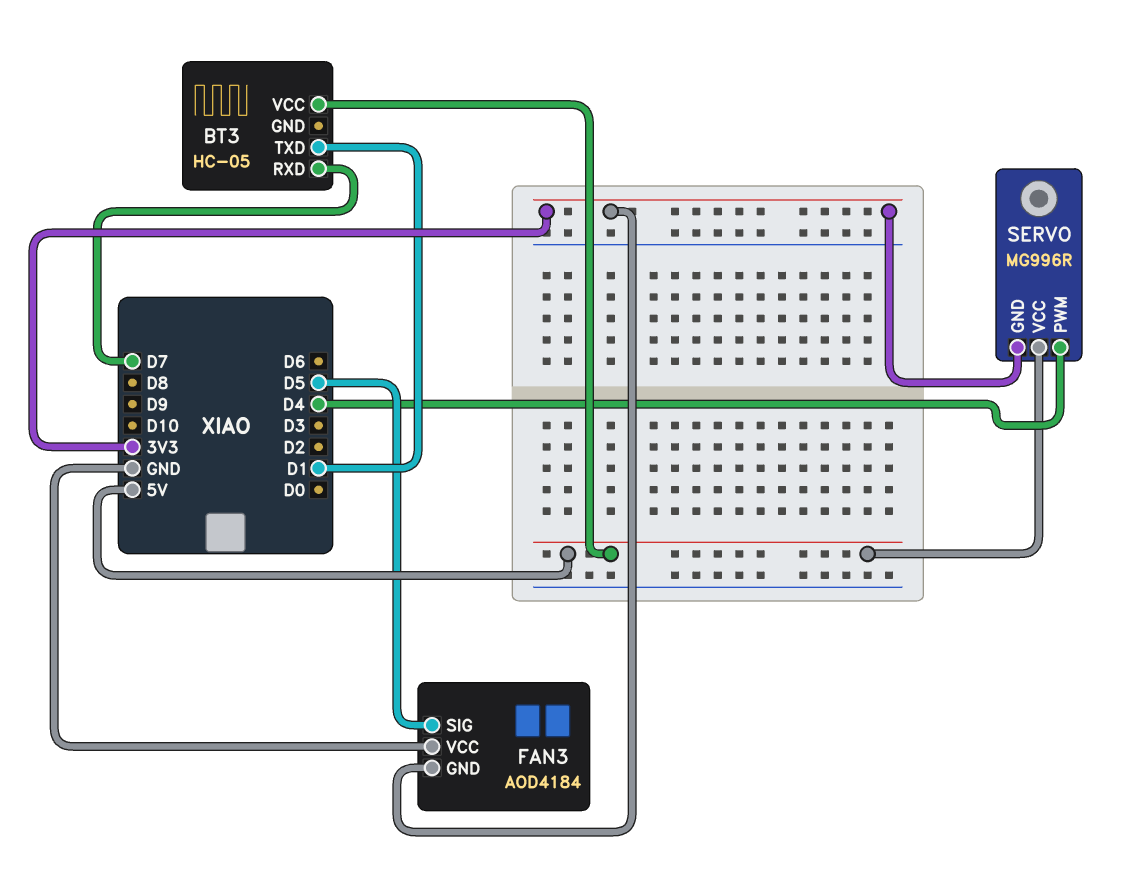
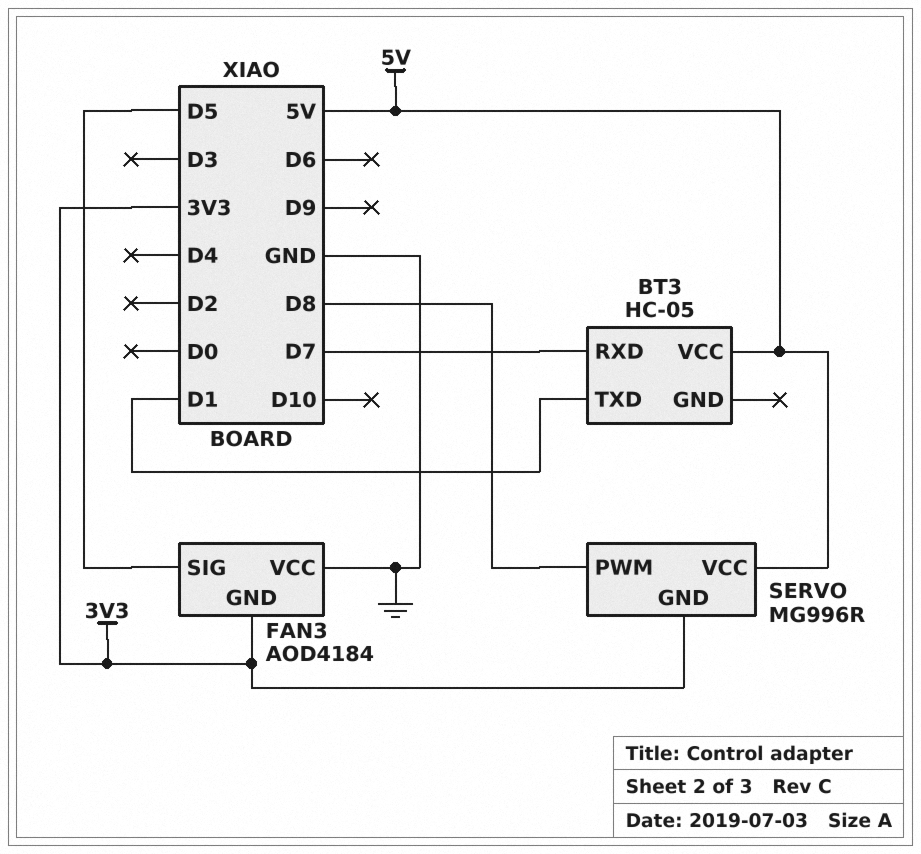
SERVO pin PWM: D4 -> D8

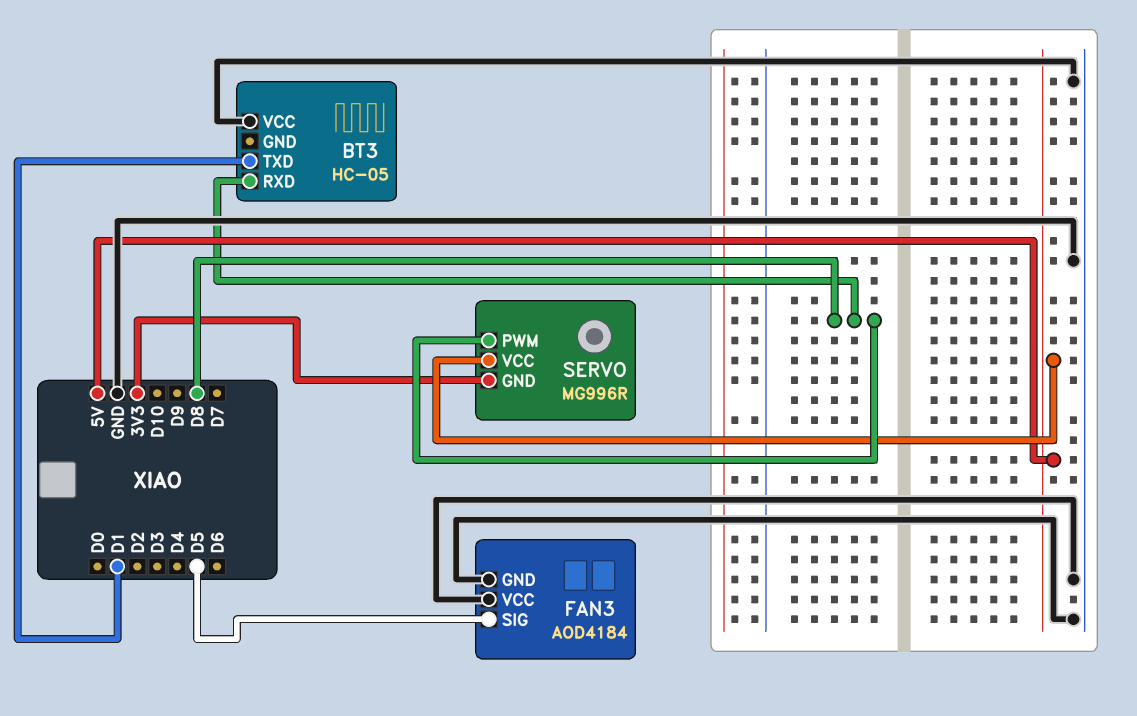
BT3 pin RXD: D7 -> D8
BT3 pin VCC: 5V -> GND
FAN3 pin GND: 3V3 -> GND

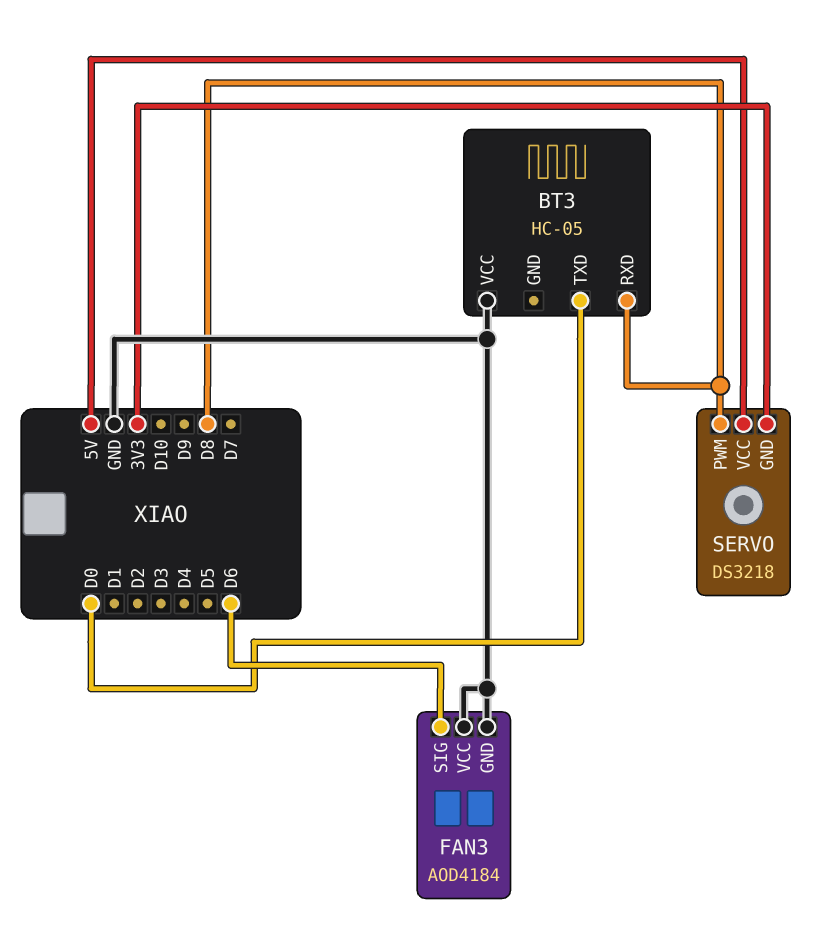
BT3 pin TXD: D1 -> D0
FAN3 pin SIG: D5 -> D6
SERVO: MG996R -> DS3218

